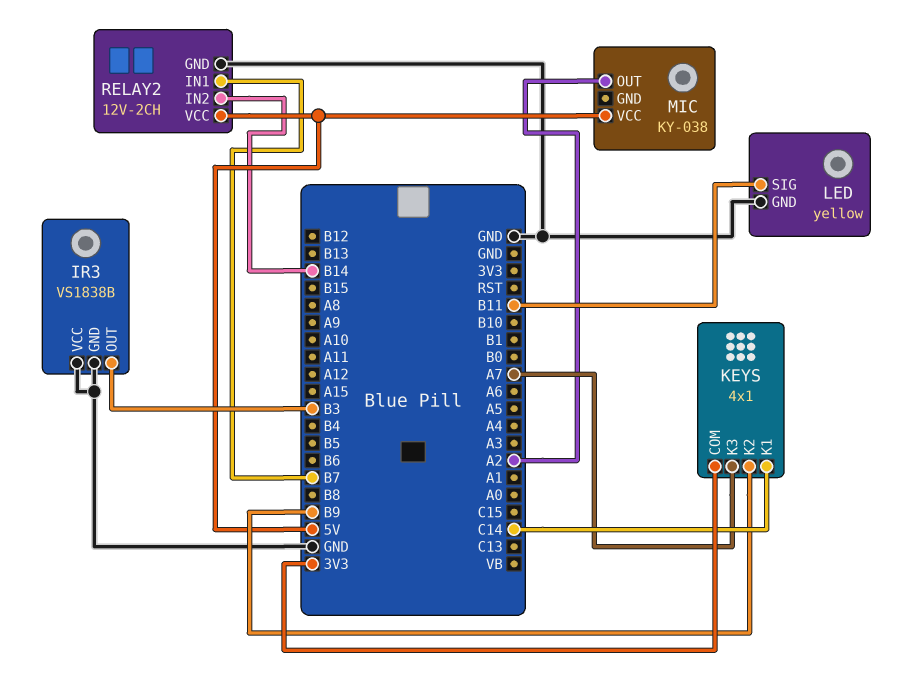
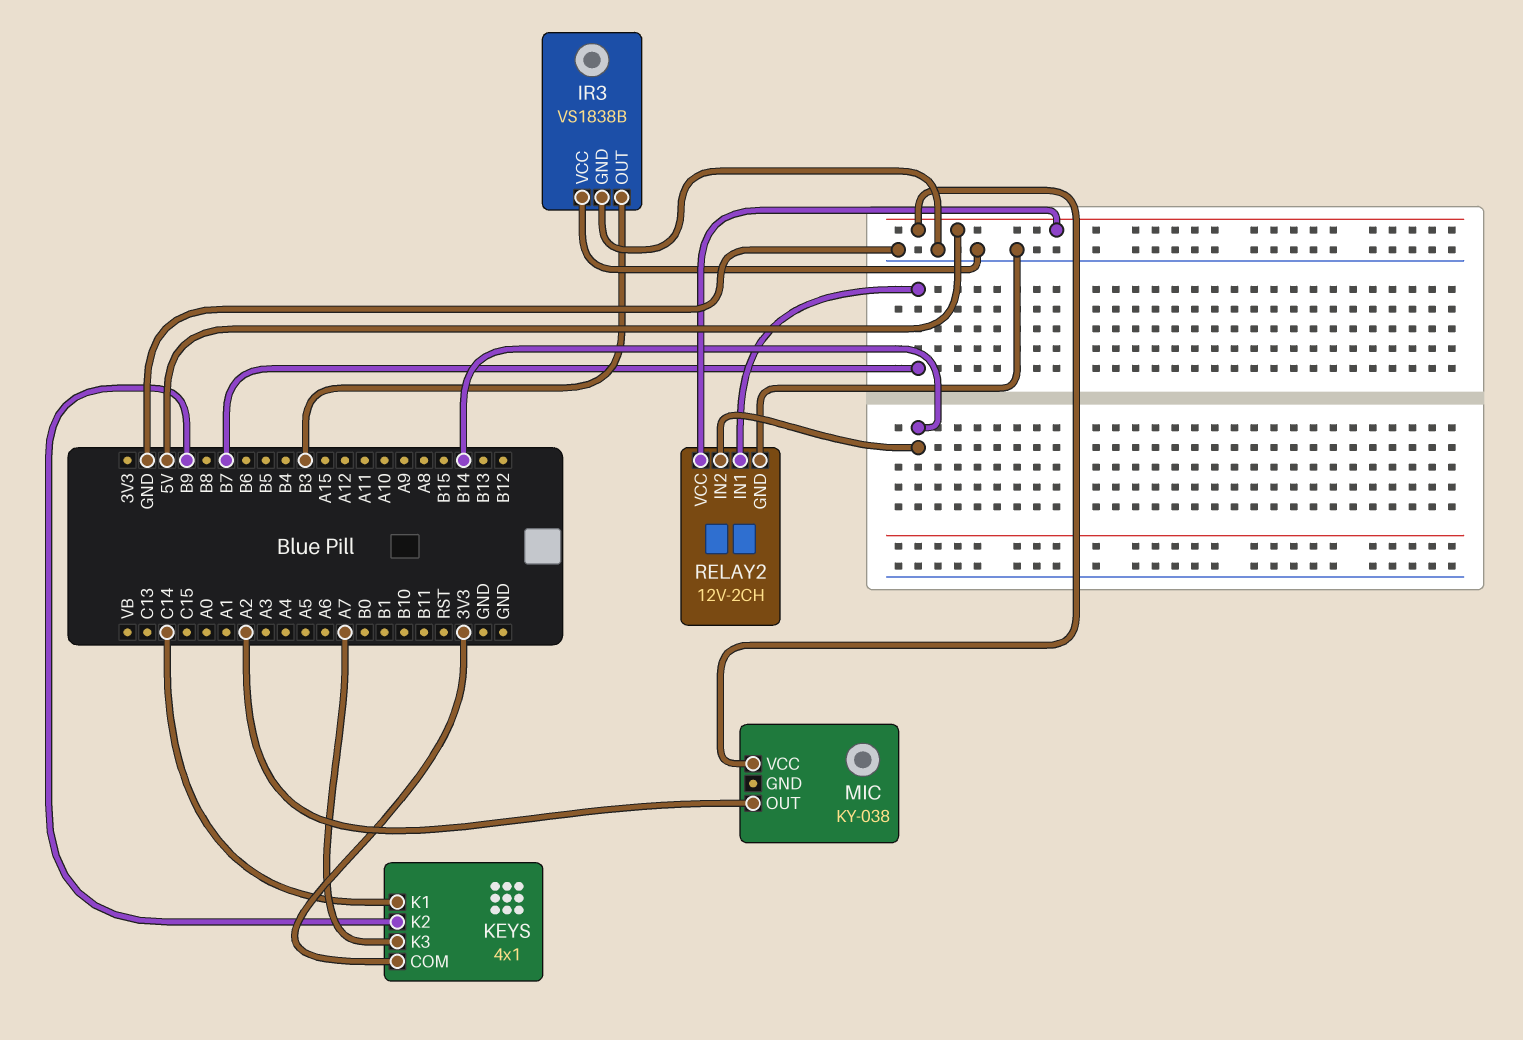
LED: yellow -> none
LED pin GND: GND -> none
LED pin SIG: B11 -> none

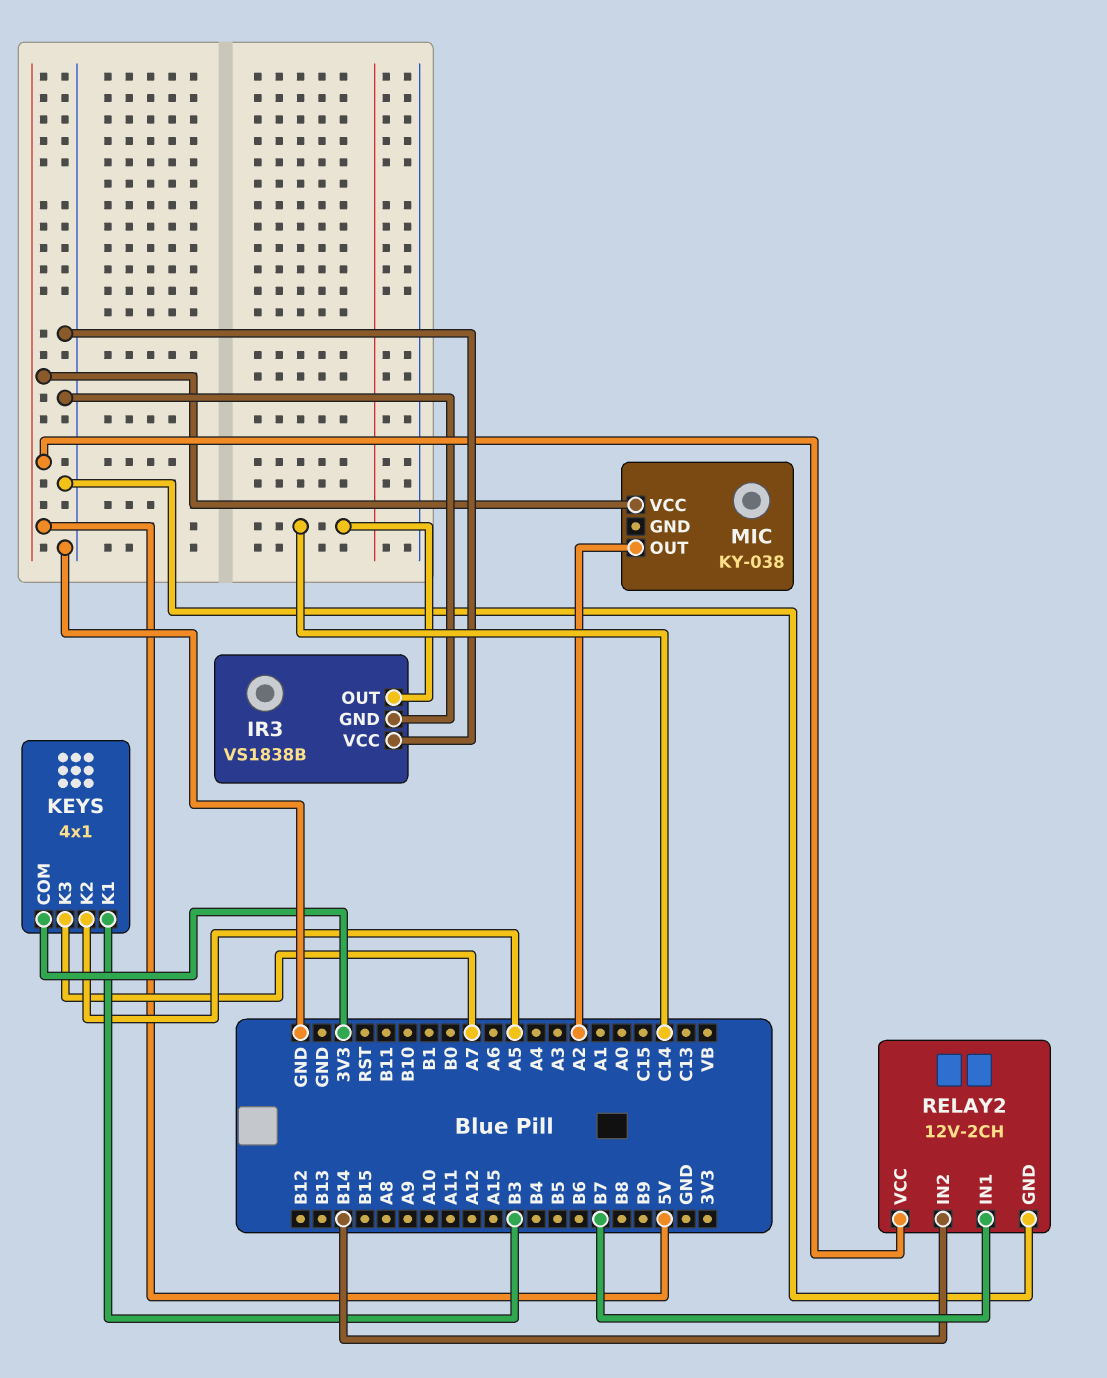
IR3 pin OUT: B3 -> C14
KEYS pin K1: C14 -> B3
KEYS pin K2: B9 -> A5

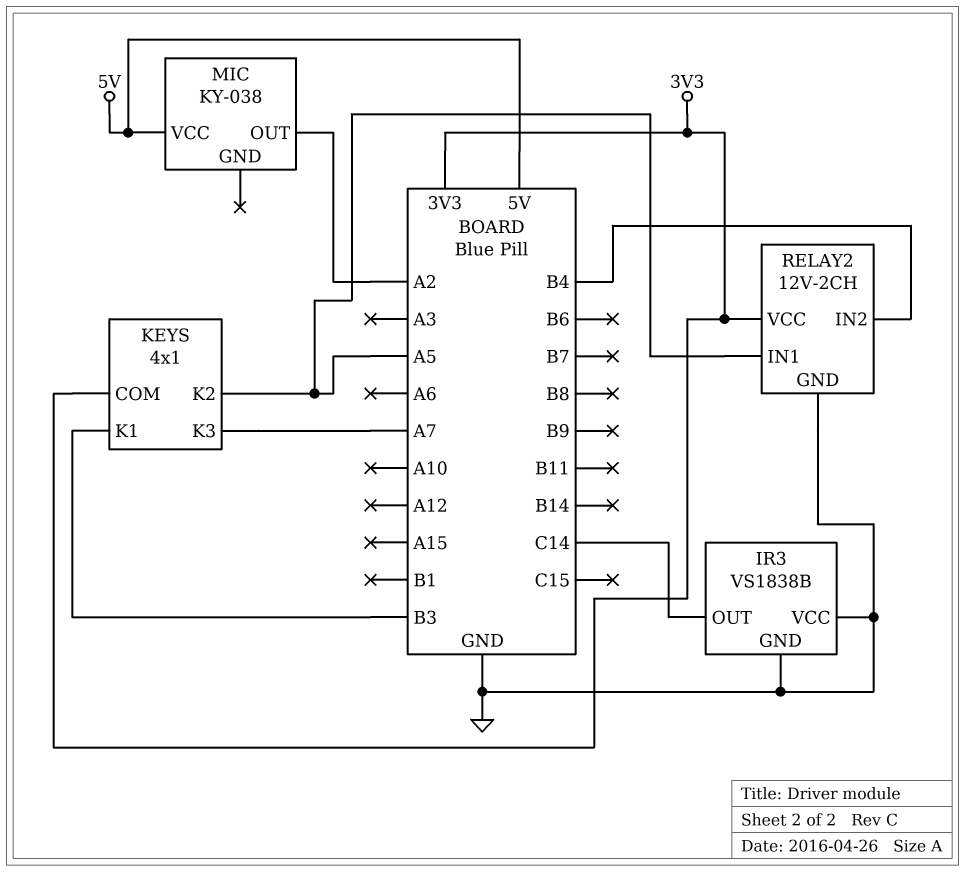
RELAY2 pin IN1: B7 -> A5
RELAY2 pin IN2: B14 -> B4
RELAY2 pin VCC: 5V -> 3V3

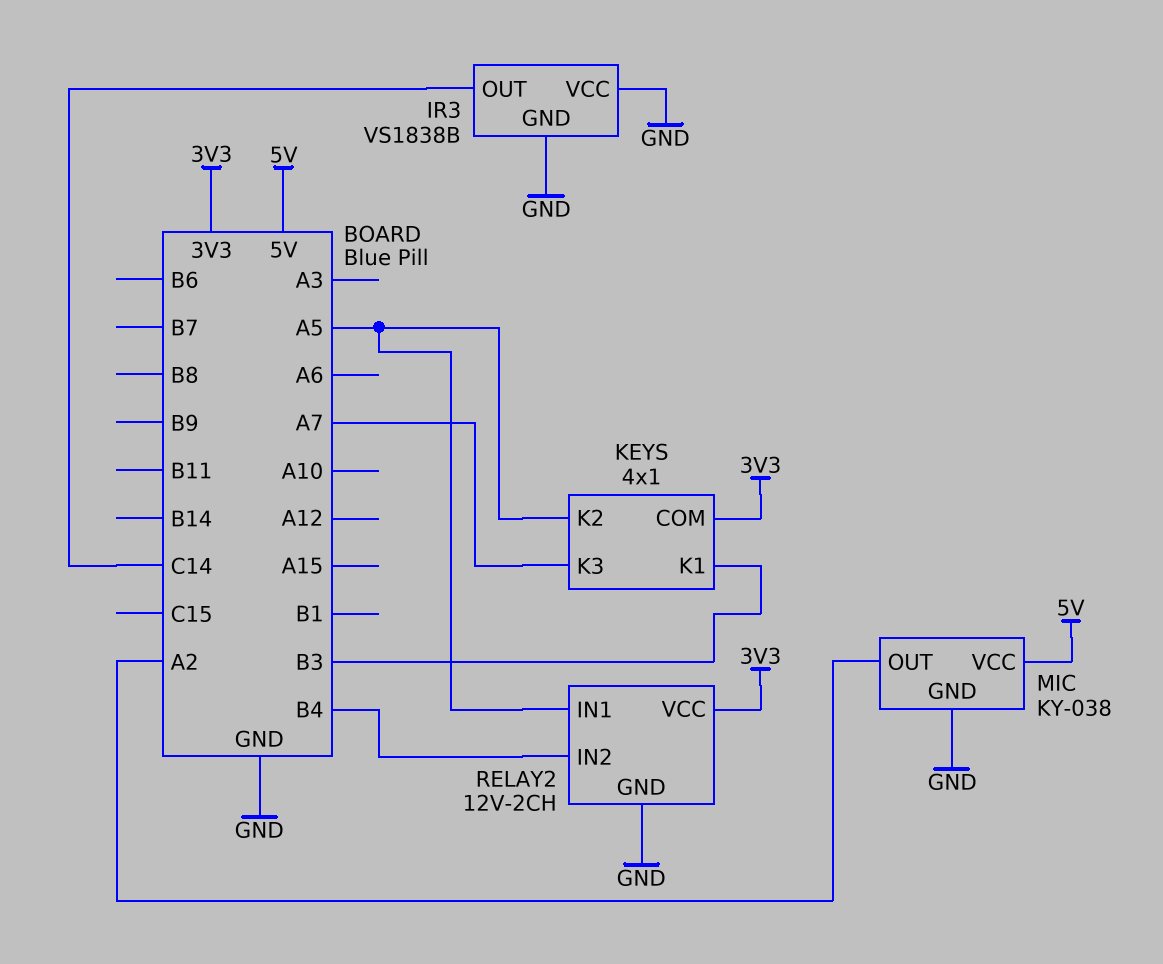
MIC pin GND: none -> GND

